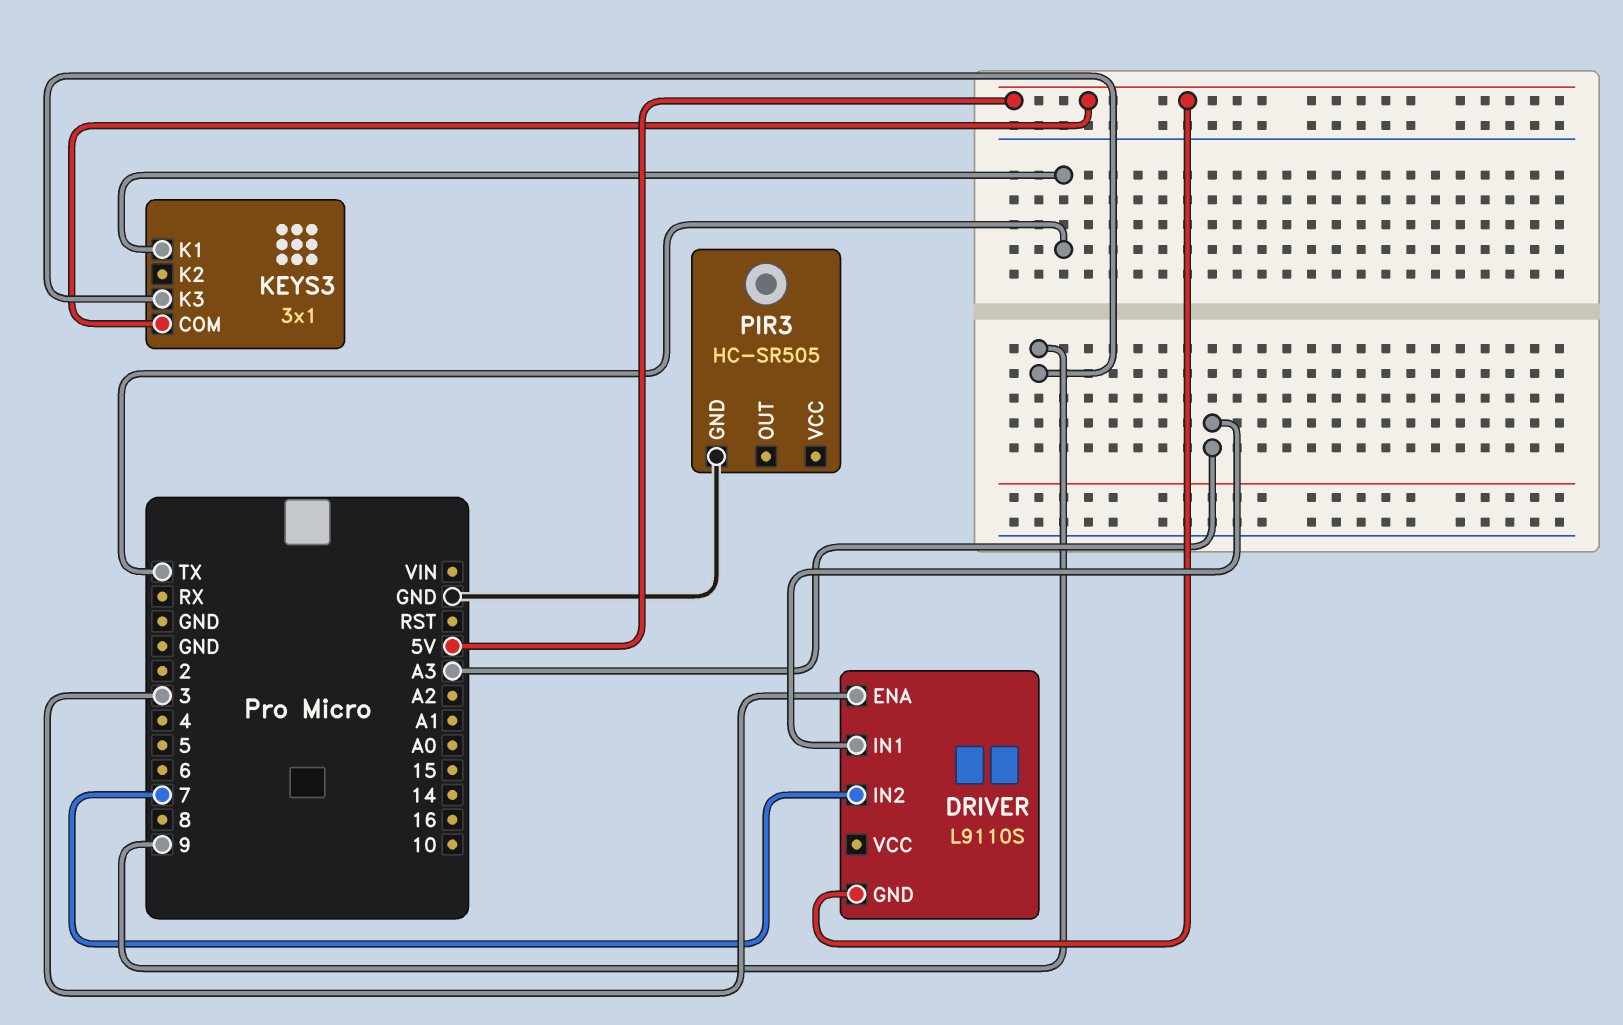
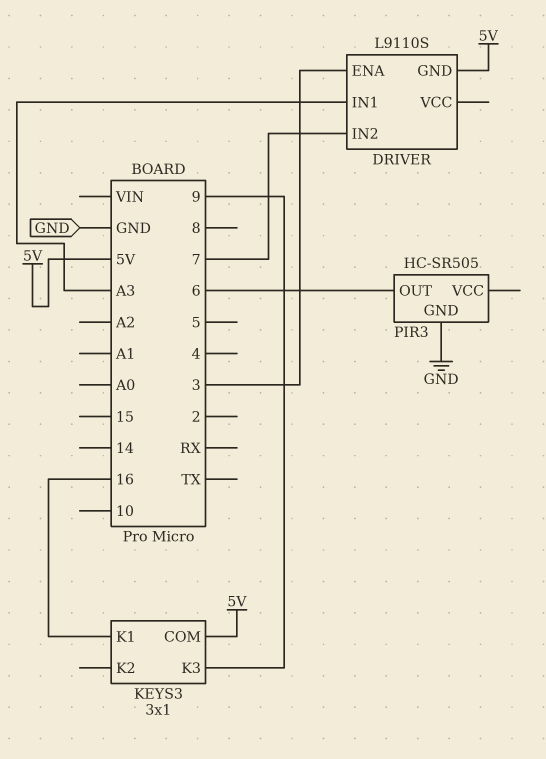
KEYS3 pin K1: TX -> 16
PIR3 pin OUT: none -> 6

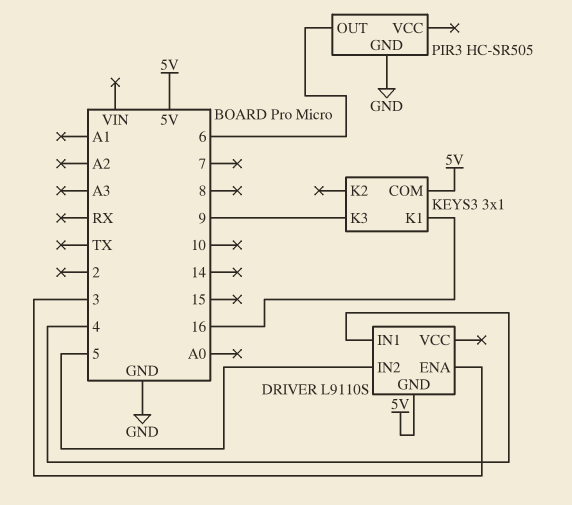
DRIVER pin IN1: A3 -> 4
DRIVER pin IN2: 7 -> 5

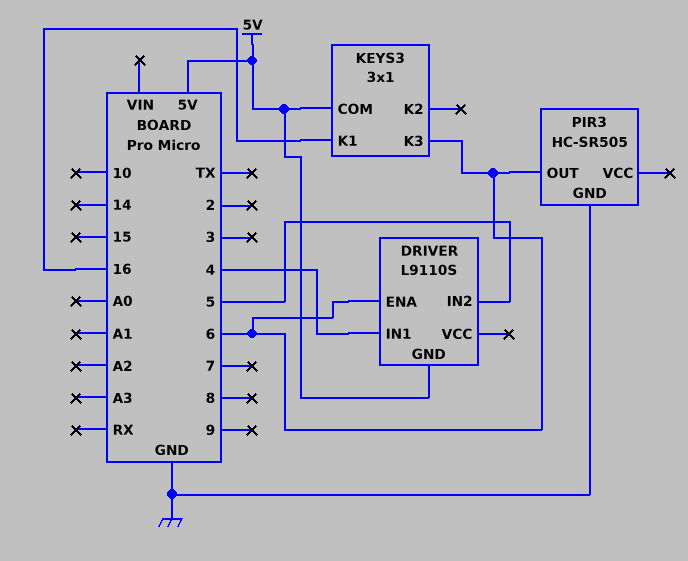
DRIVER pin ENA: 3 -> 6
KEYS3 pin K3: 9 -> 6

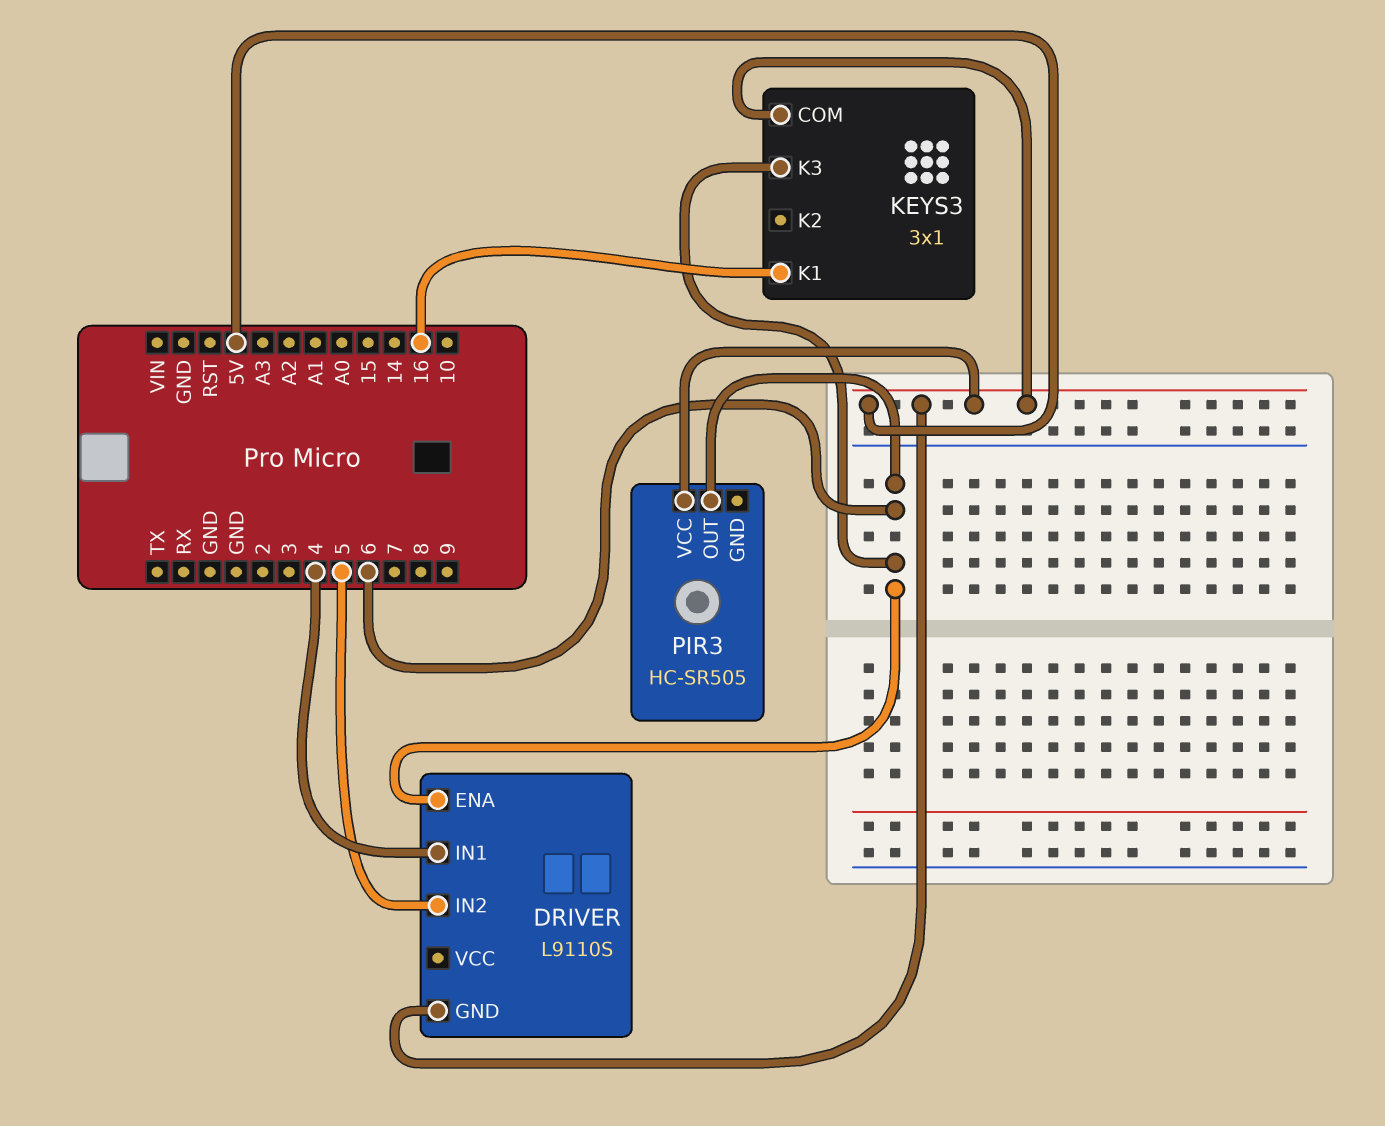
PIR3 pin GND: GND -> none
PIR3 pin VCC: none -> 5V

